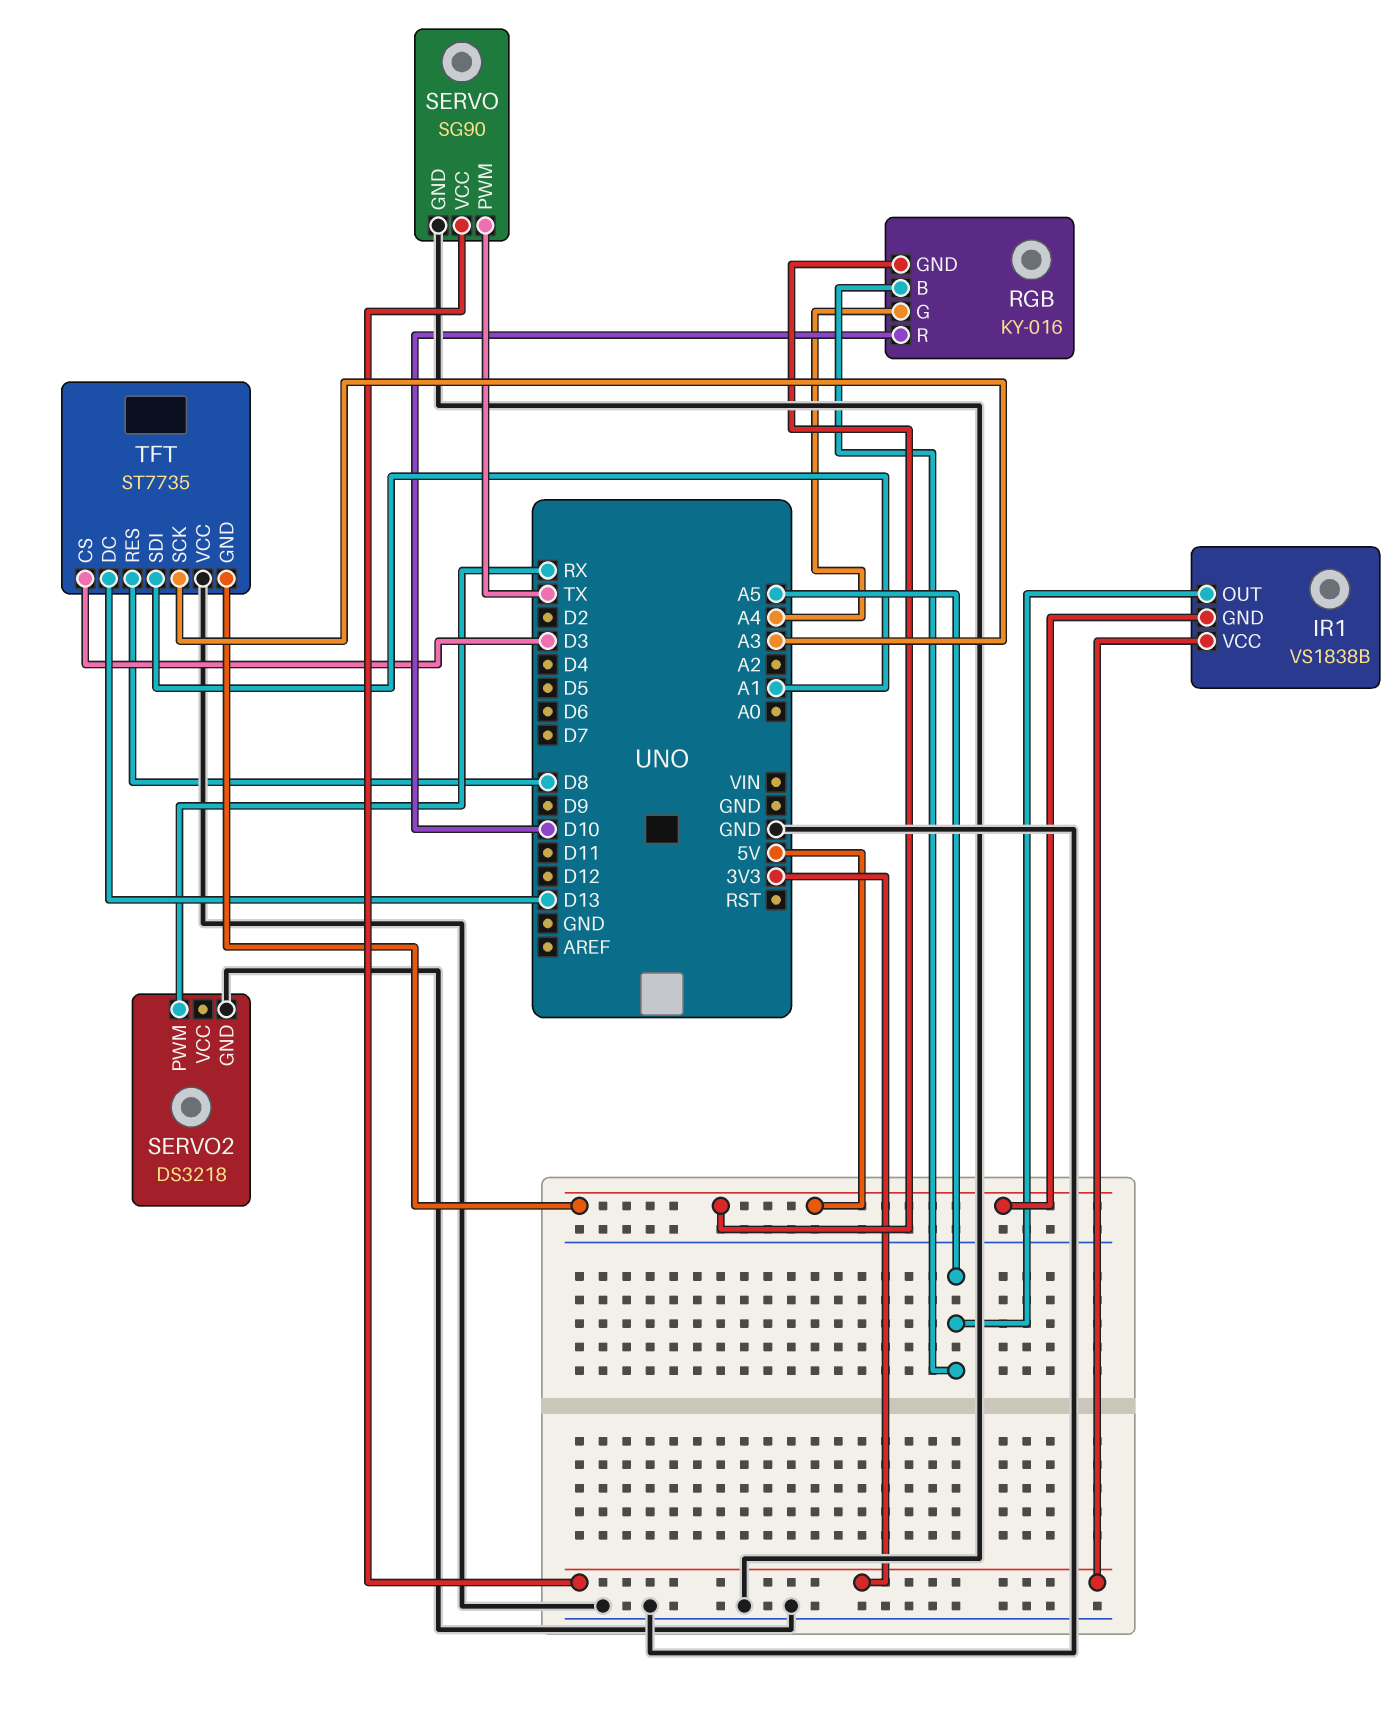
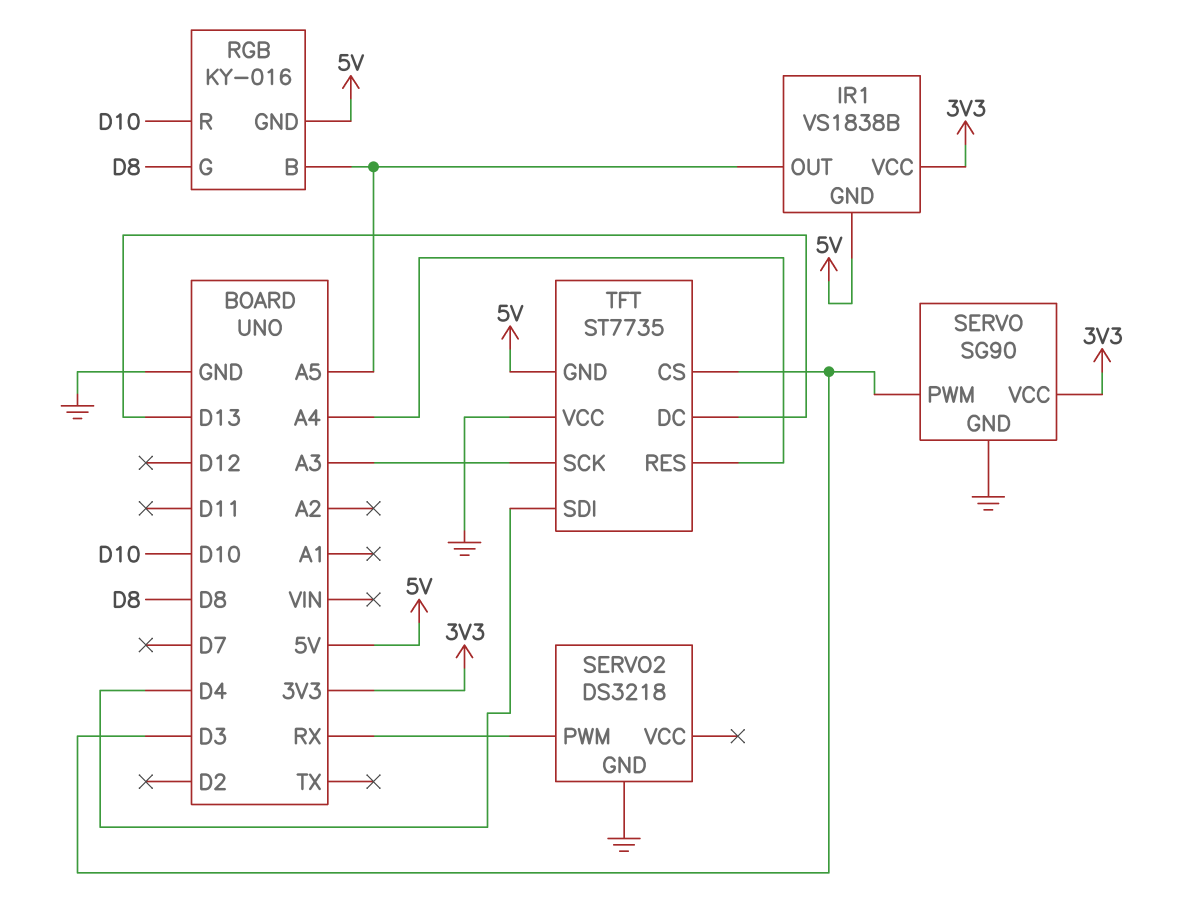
RGB pin G: A4 -> D8
SERVO pin PWM: TX -> D3
TFT pin RES: D8 -> A4
TFT pin SDI: A1 -> D4

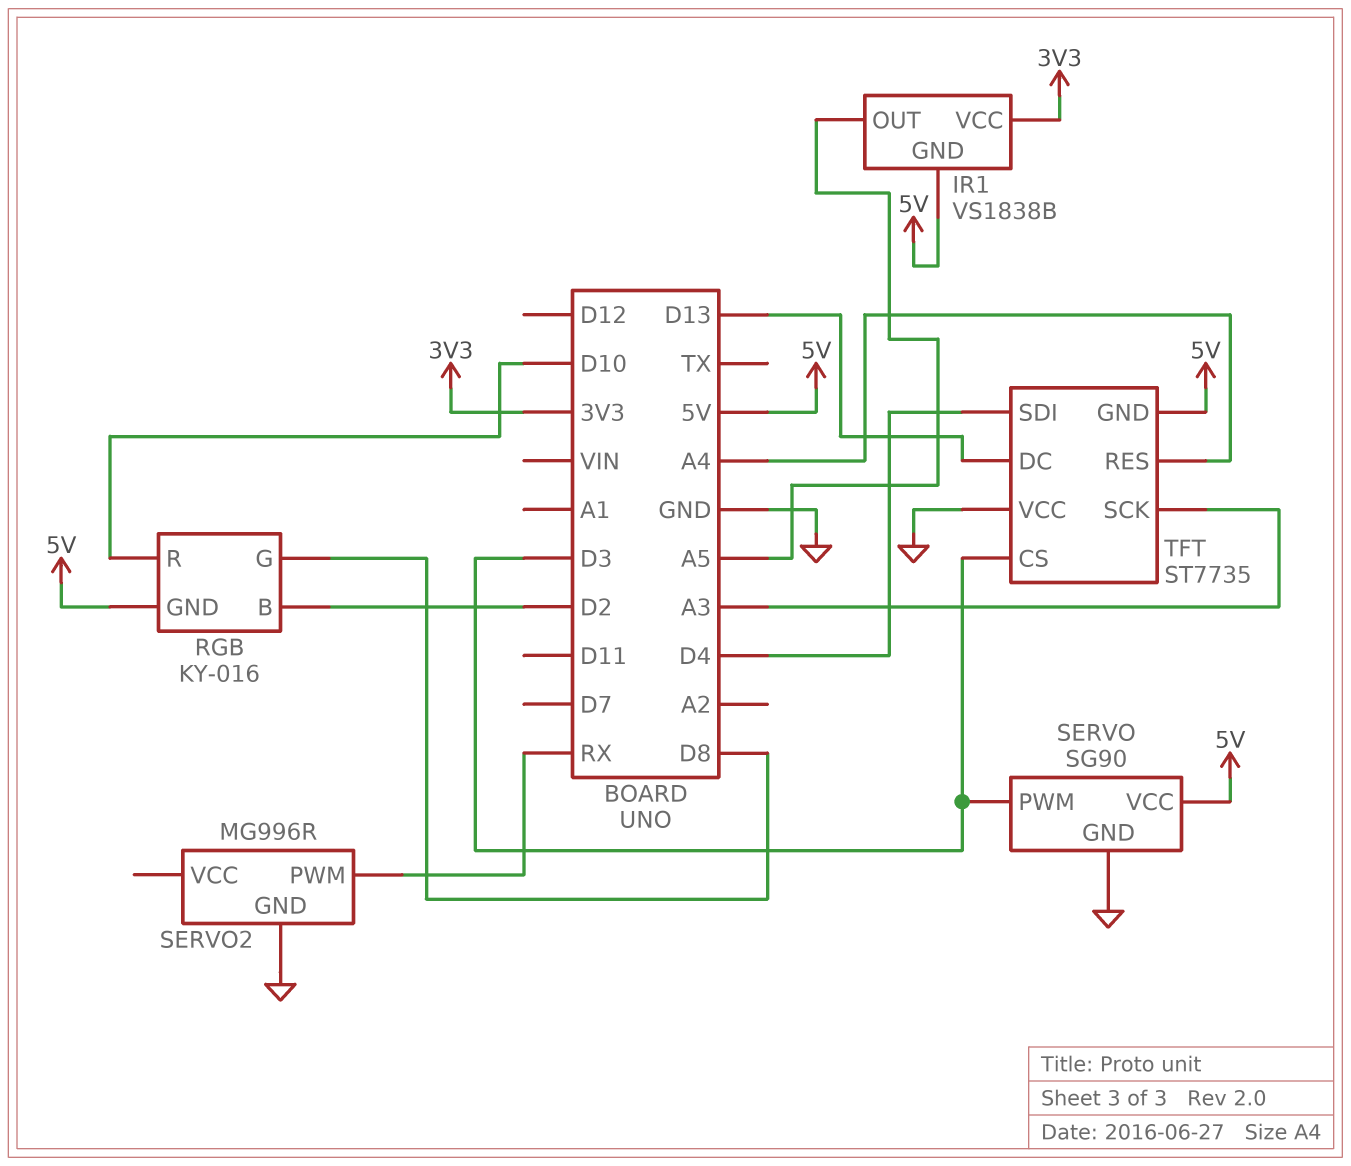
RGB pin B: A5 -> D2
SERVO pin VCC: 3V3 -> 5V
SERVO2: DS3218 -> MG996R

